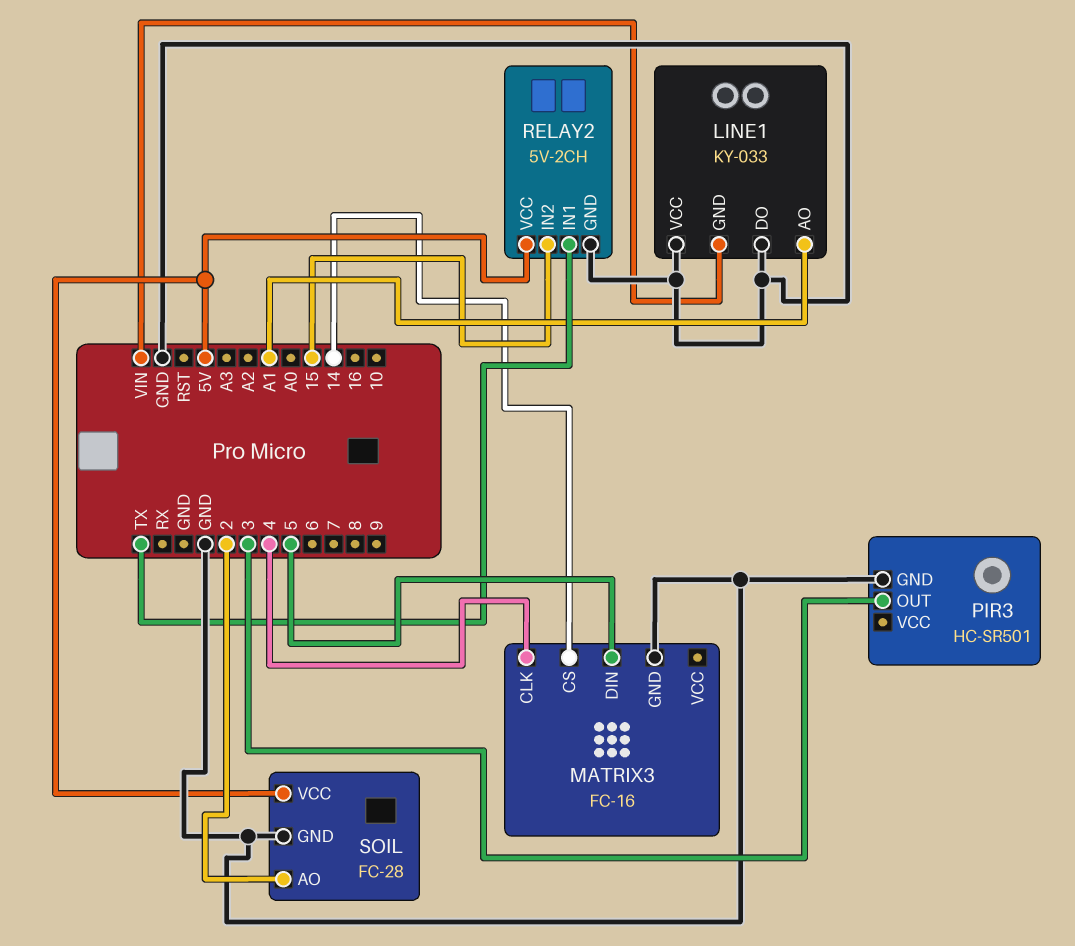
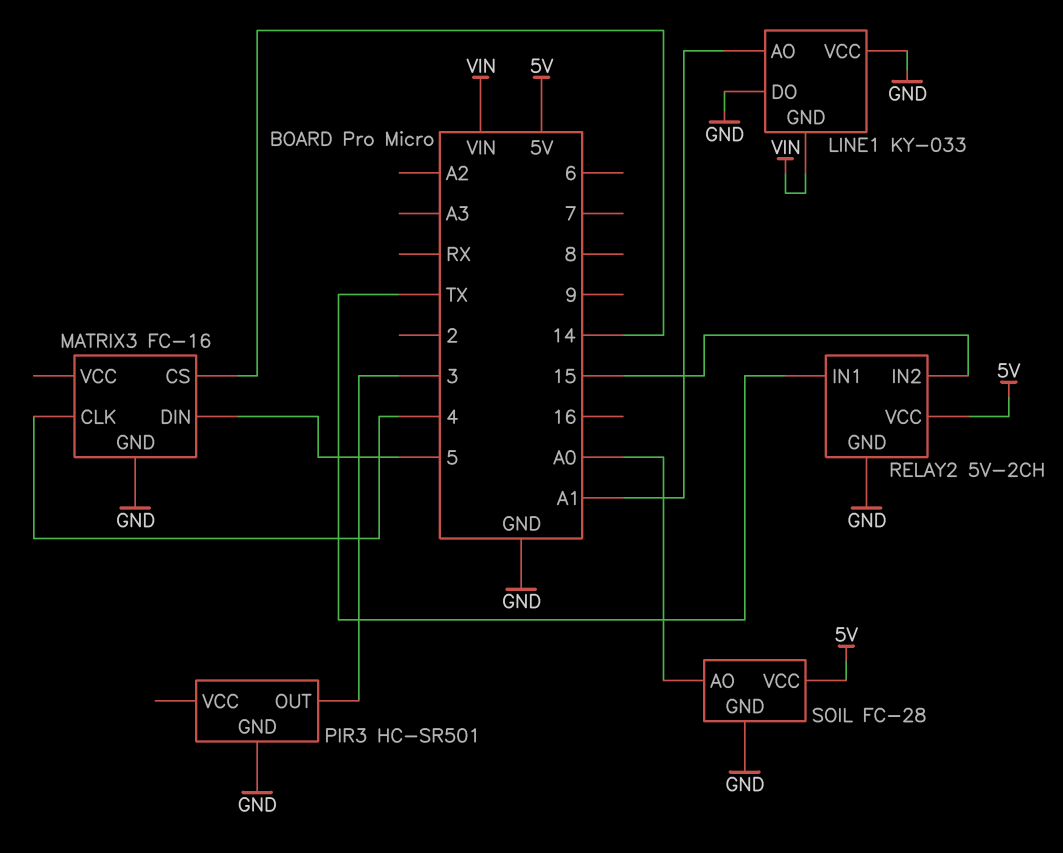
SOIL pin AO: 2 -> A0

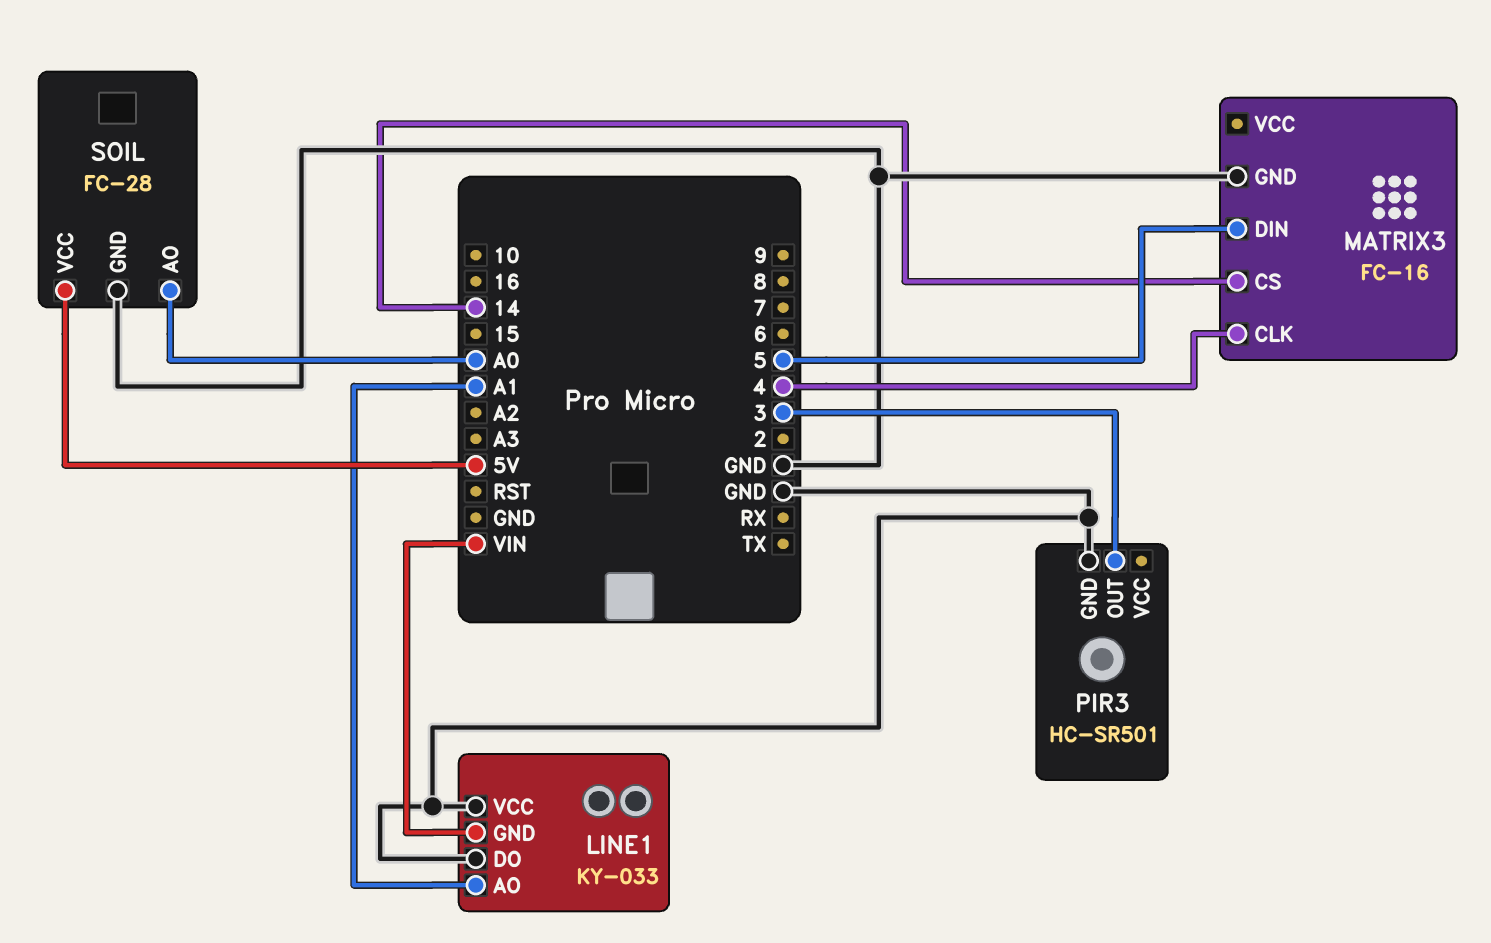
RELAY2: 5V-2CH -> none
RELAY2 pin GND: GND -> none
RELAY2 pin IN1: TX -> none
RELAY2 pin IN2: 15 -> none
RELAY2 pin VCC: 5V -> none

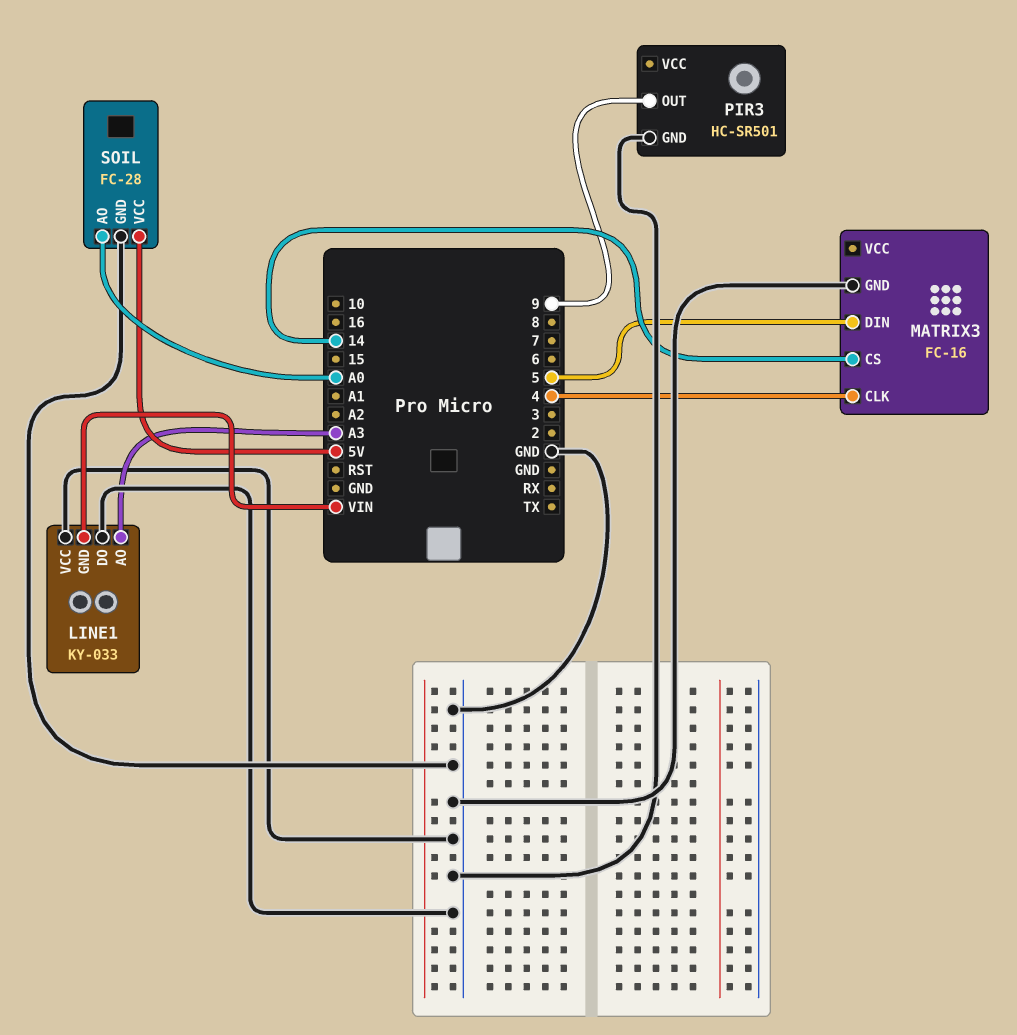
LINE1 pin AO: A1 -> A3
PIR3 pin OUT: 3 -> 9

